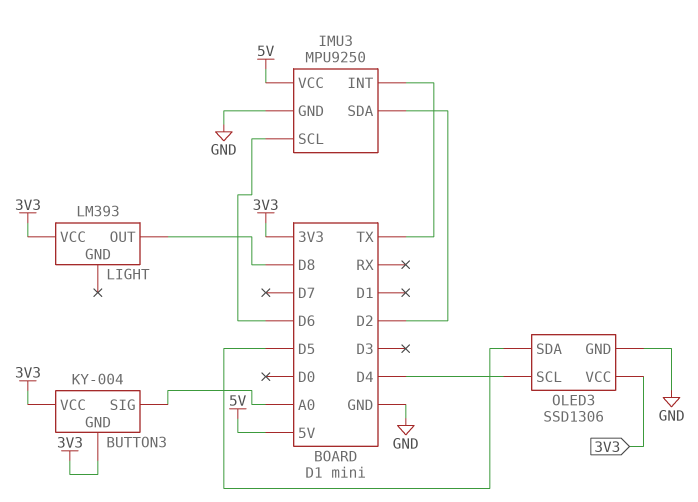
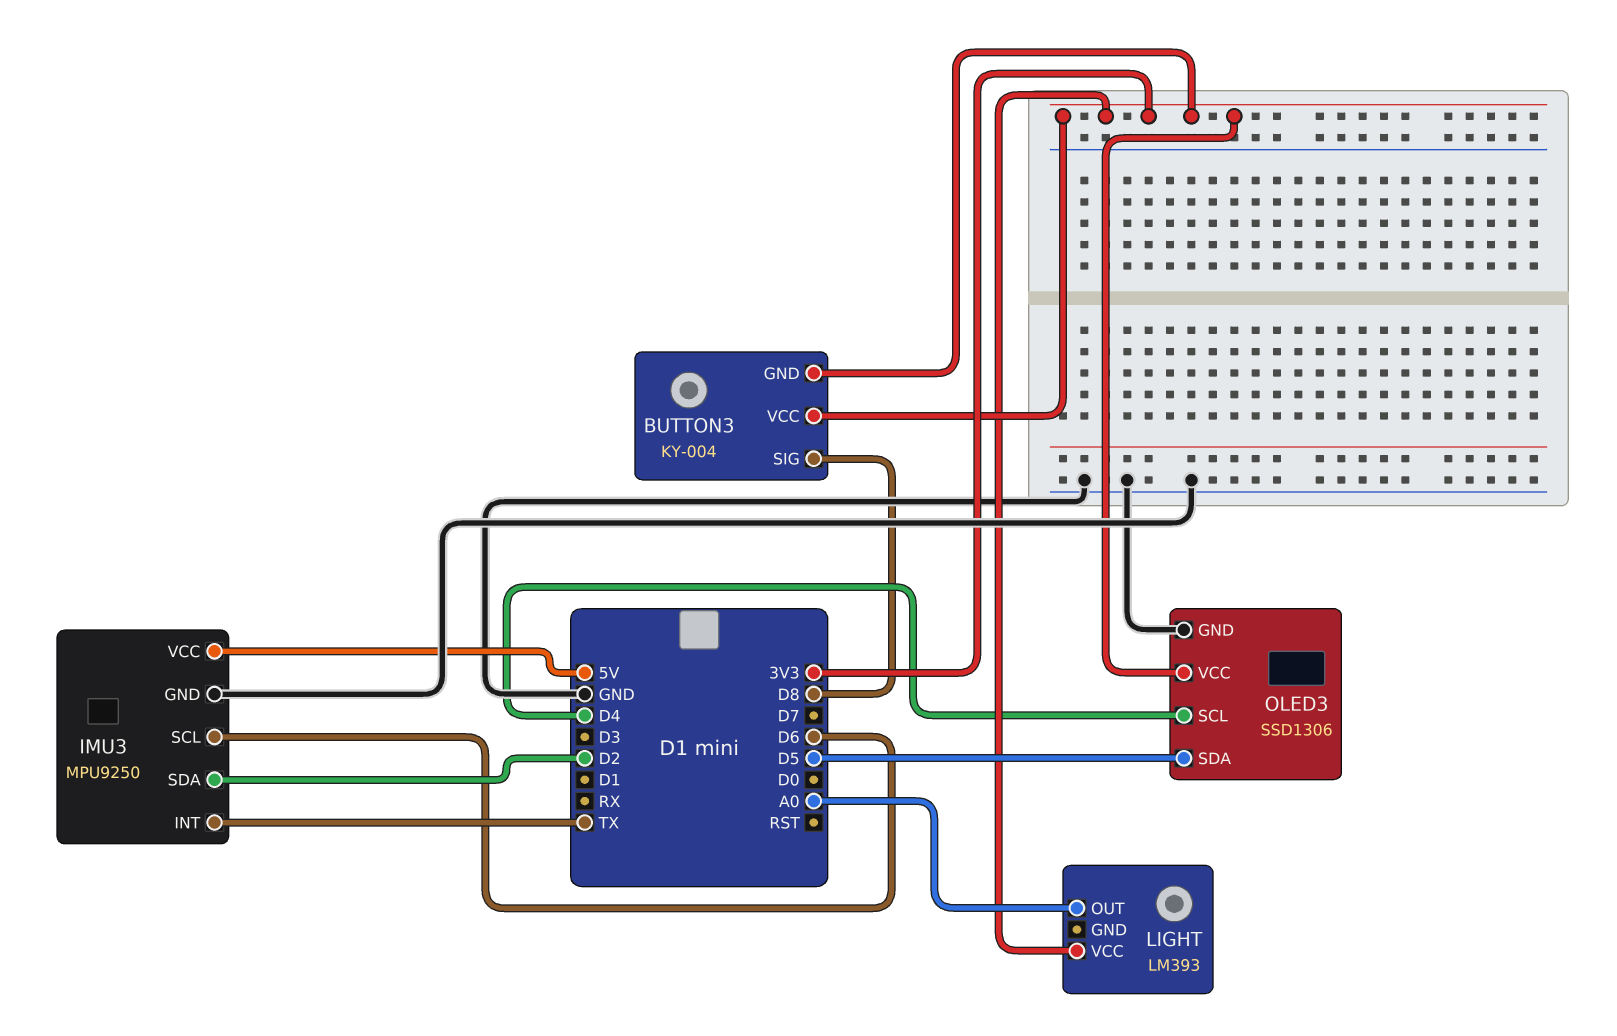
BUTTON3 pin SIG: A0 -> D8
LIGHT pin OUT: D8 -> A0

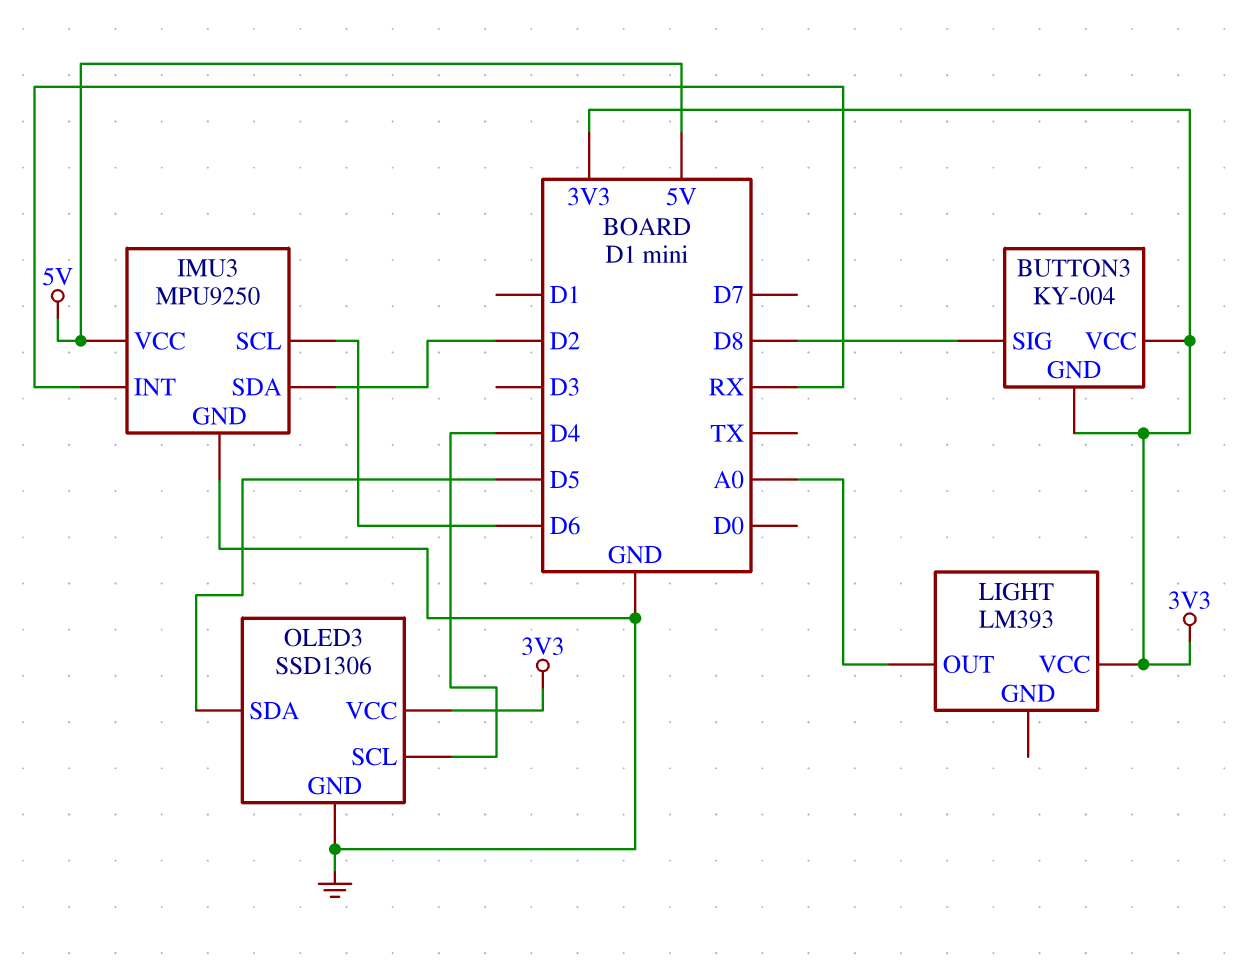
IMU3 pin INT: TX -> RX

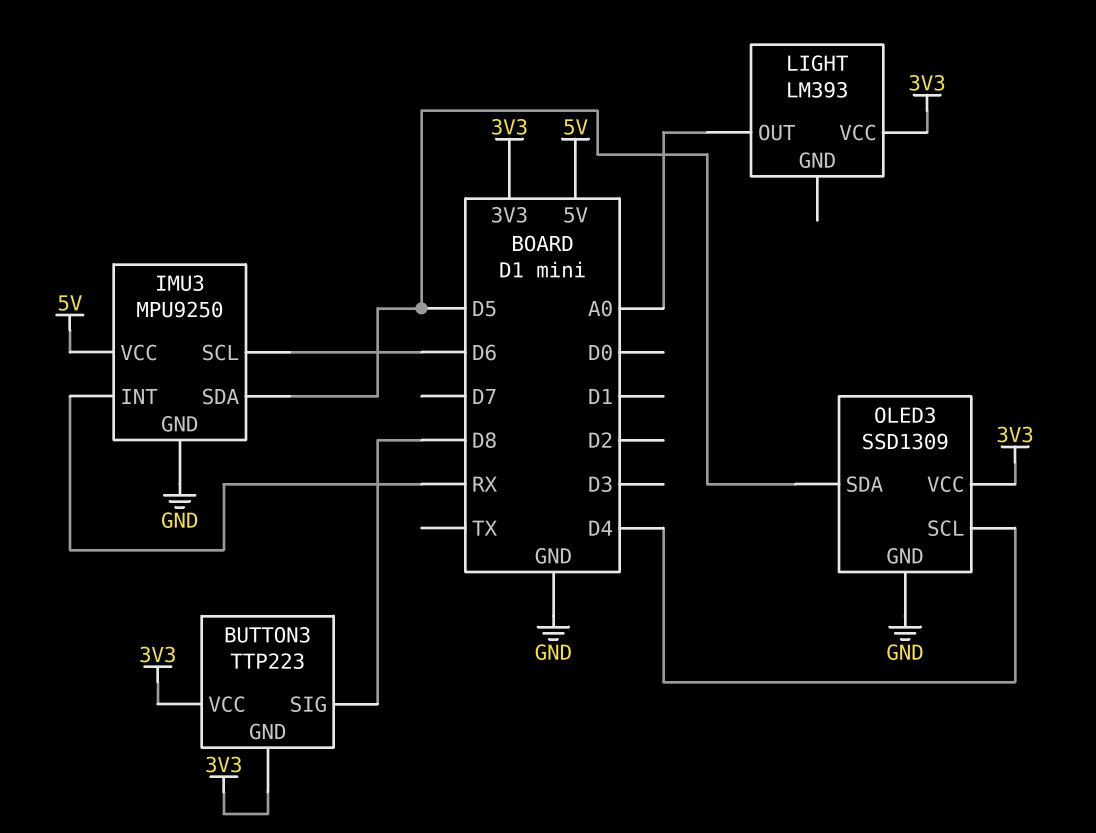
BUTTON3: KY-004 -> TTP223
IMU3 pin SDA: D2 -> D5
OLED3: SSD1306 -> SSD1309

